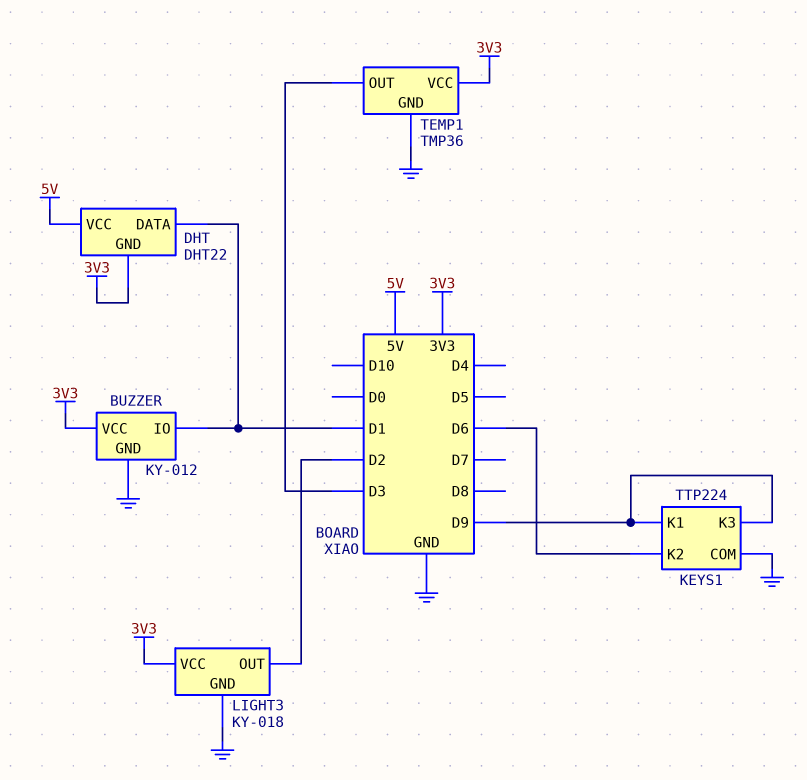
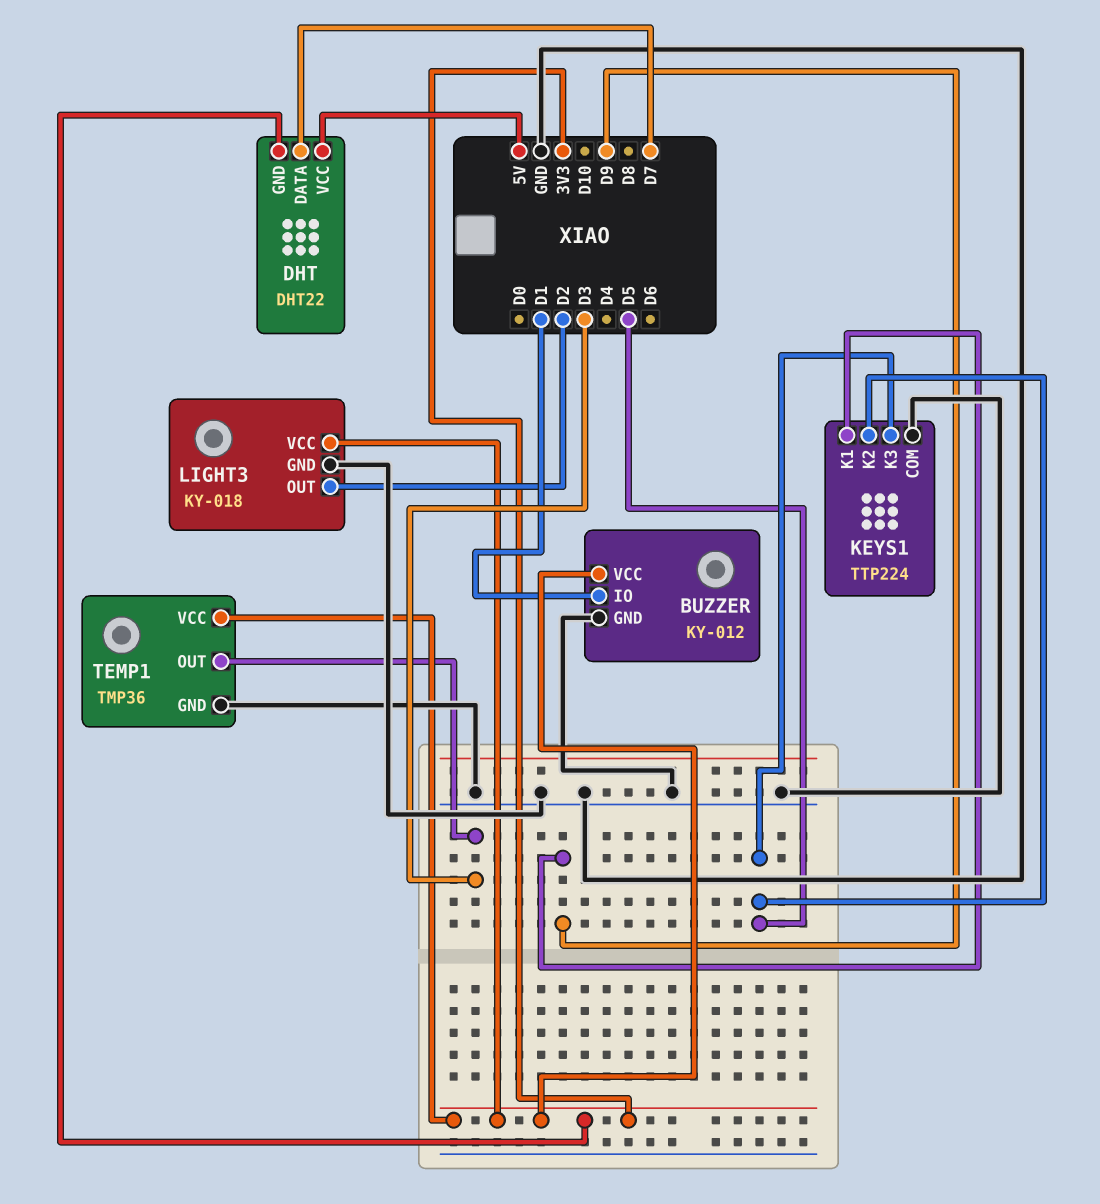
DHT pin DATA: D1 -> D7
KEYS1 pin K2: D6 -> D5
KEYS1 pin K3: D9 -> D5

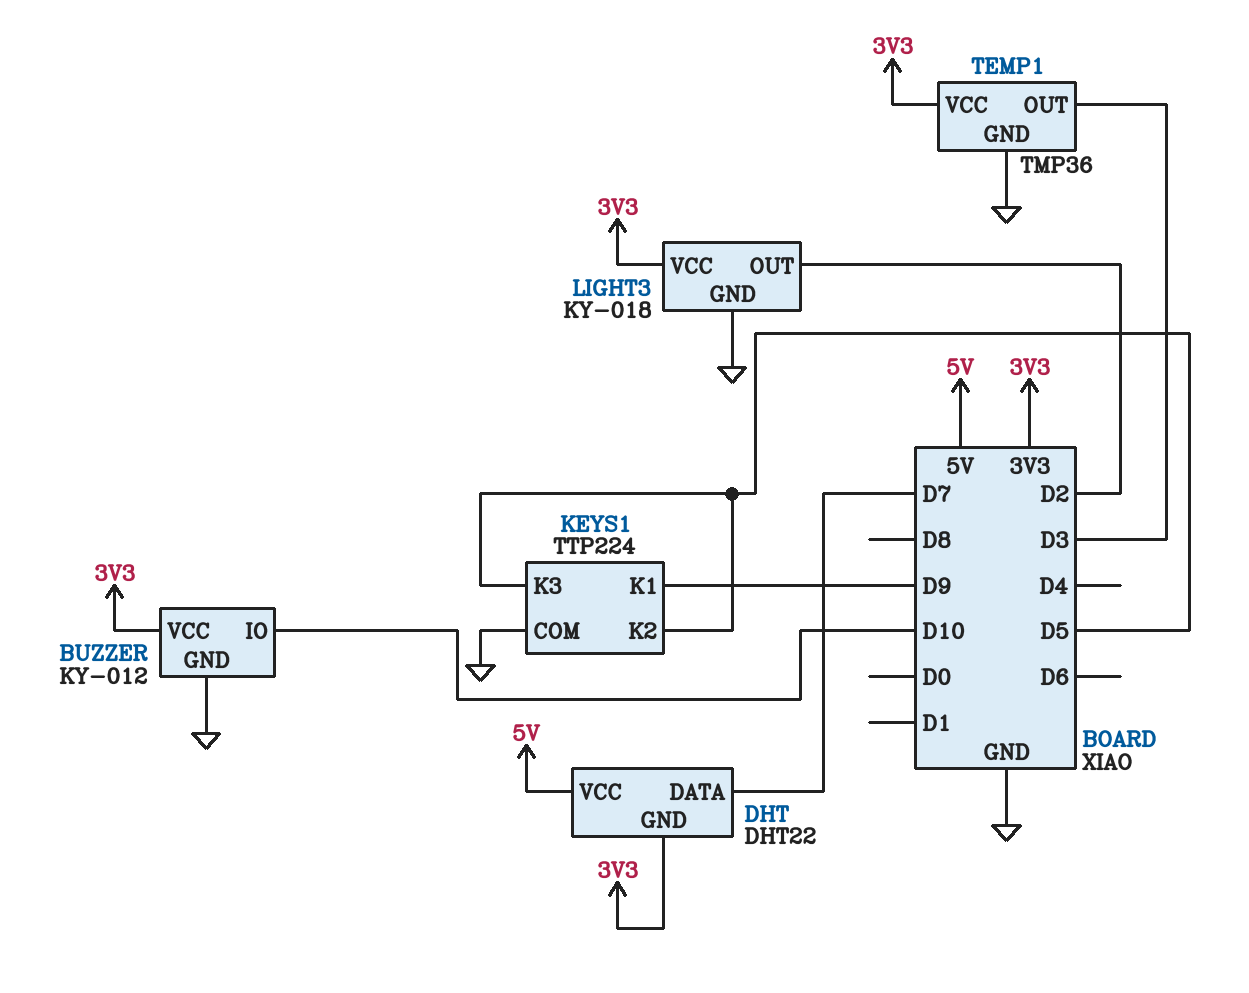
BUZZER pin IO: D1 -> D10

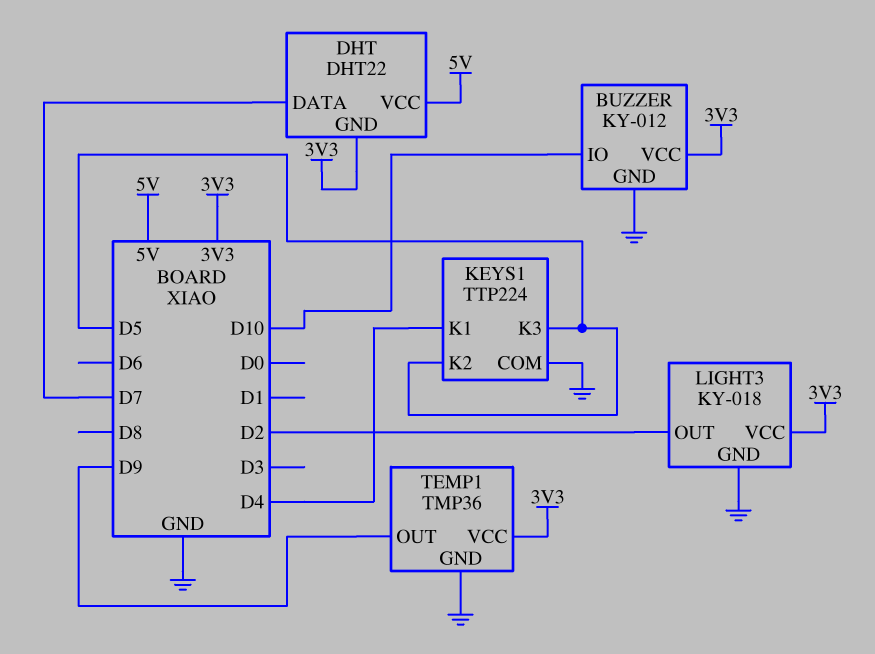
KEYS1 pin K1: D9 -> D4
TEMP1 pin OUT: D3 -> D9

